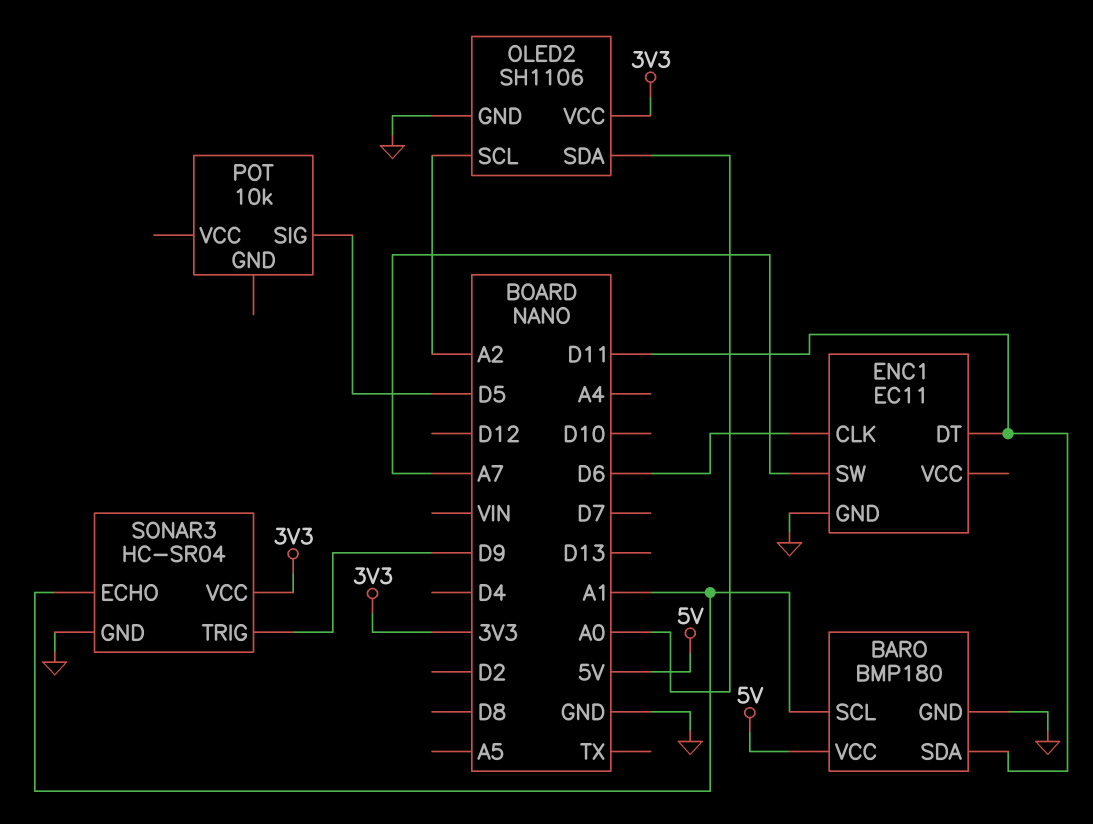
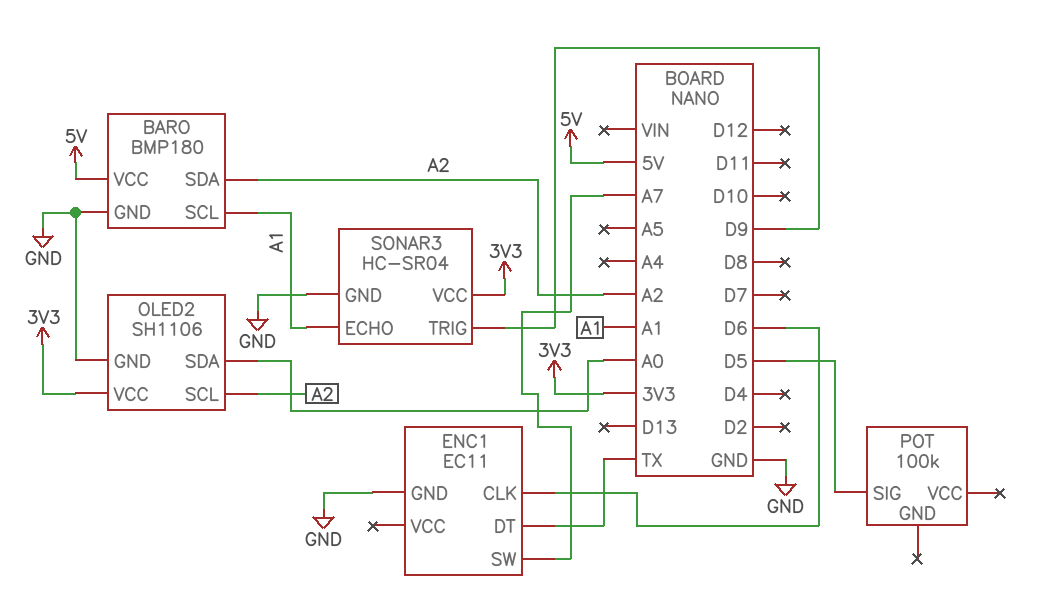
BARO pin SDA: D11 -> A2
ENC1 pin DT: D11 -> TX
POT: 10k -> 100k

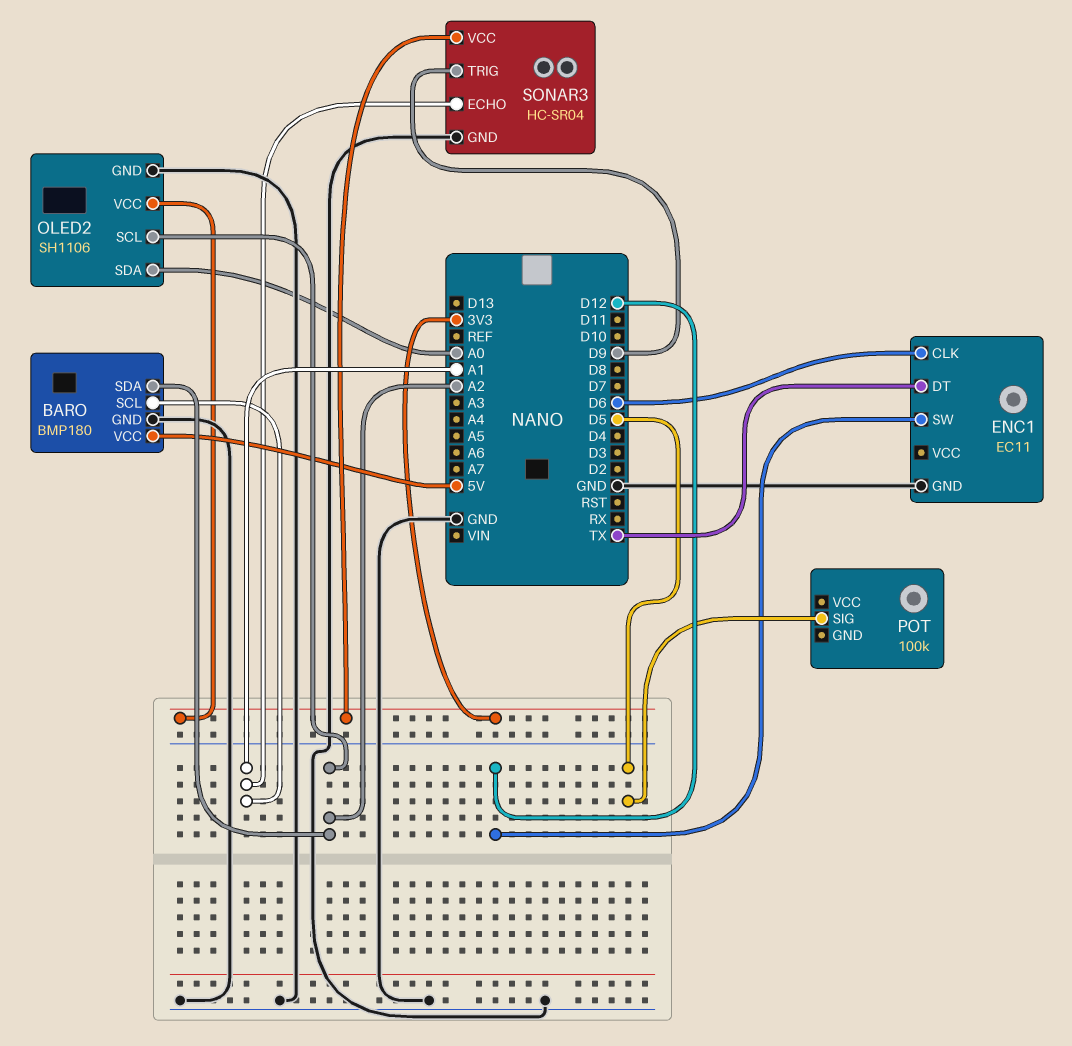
ENC1 pin SW: A7 -> D12

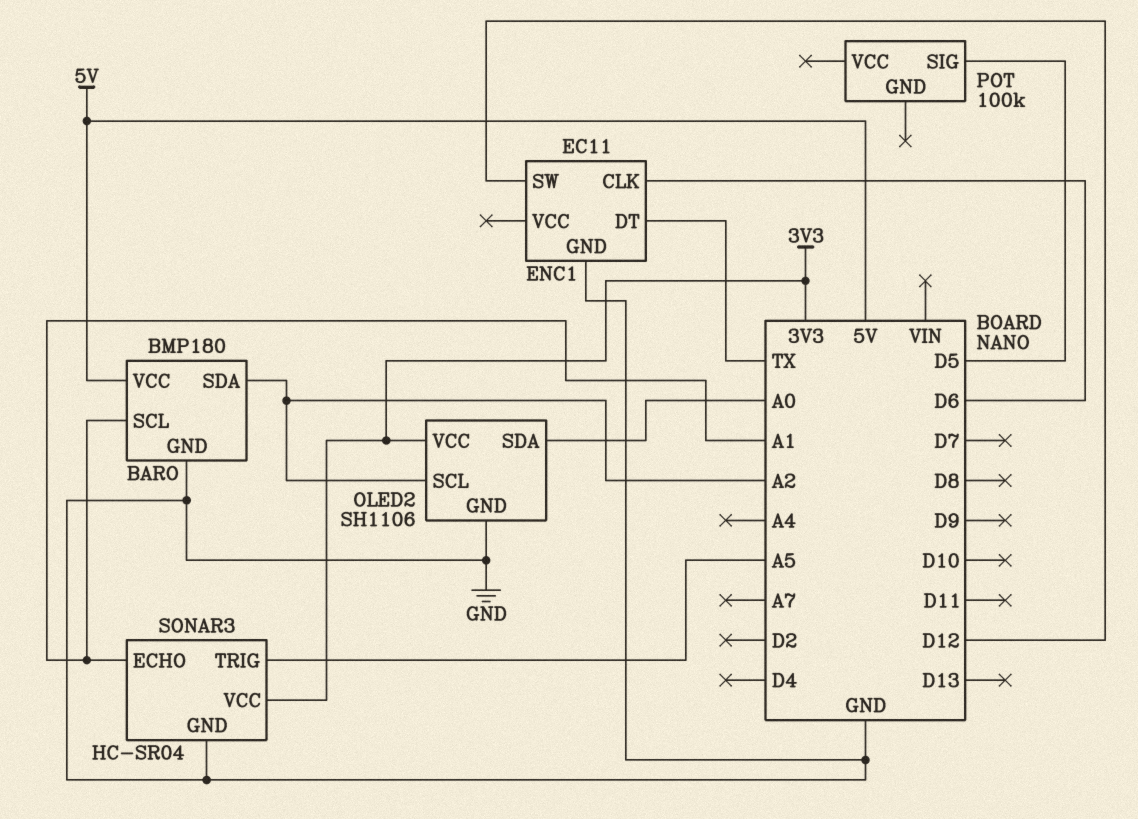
SONAR3 pin TRIG: D9 -> A5

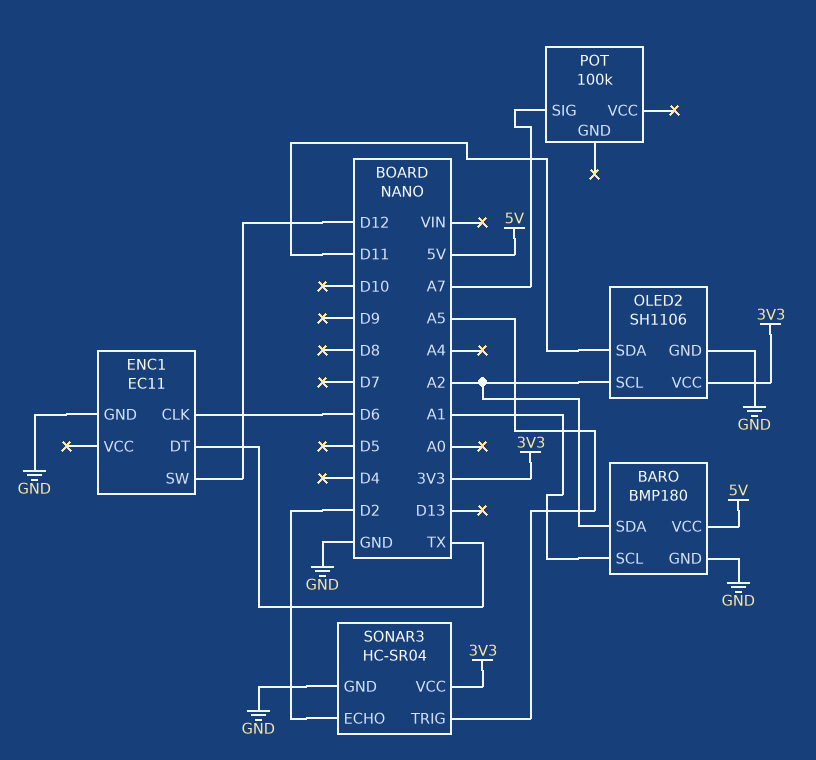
OLED2 pin SDA: A0 -> D11
POT pin SIG: D5 -> A7
SONAR3 pin ECHO: A1 -> D2

